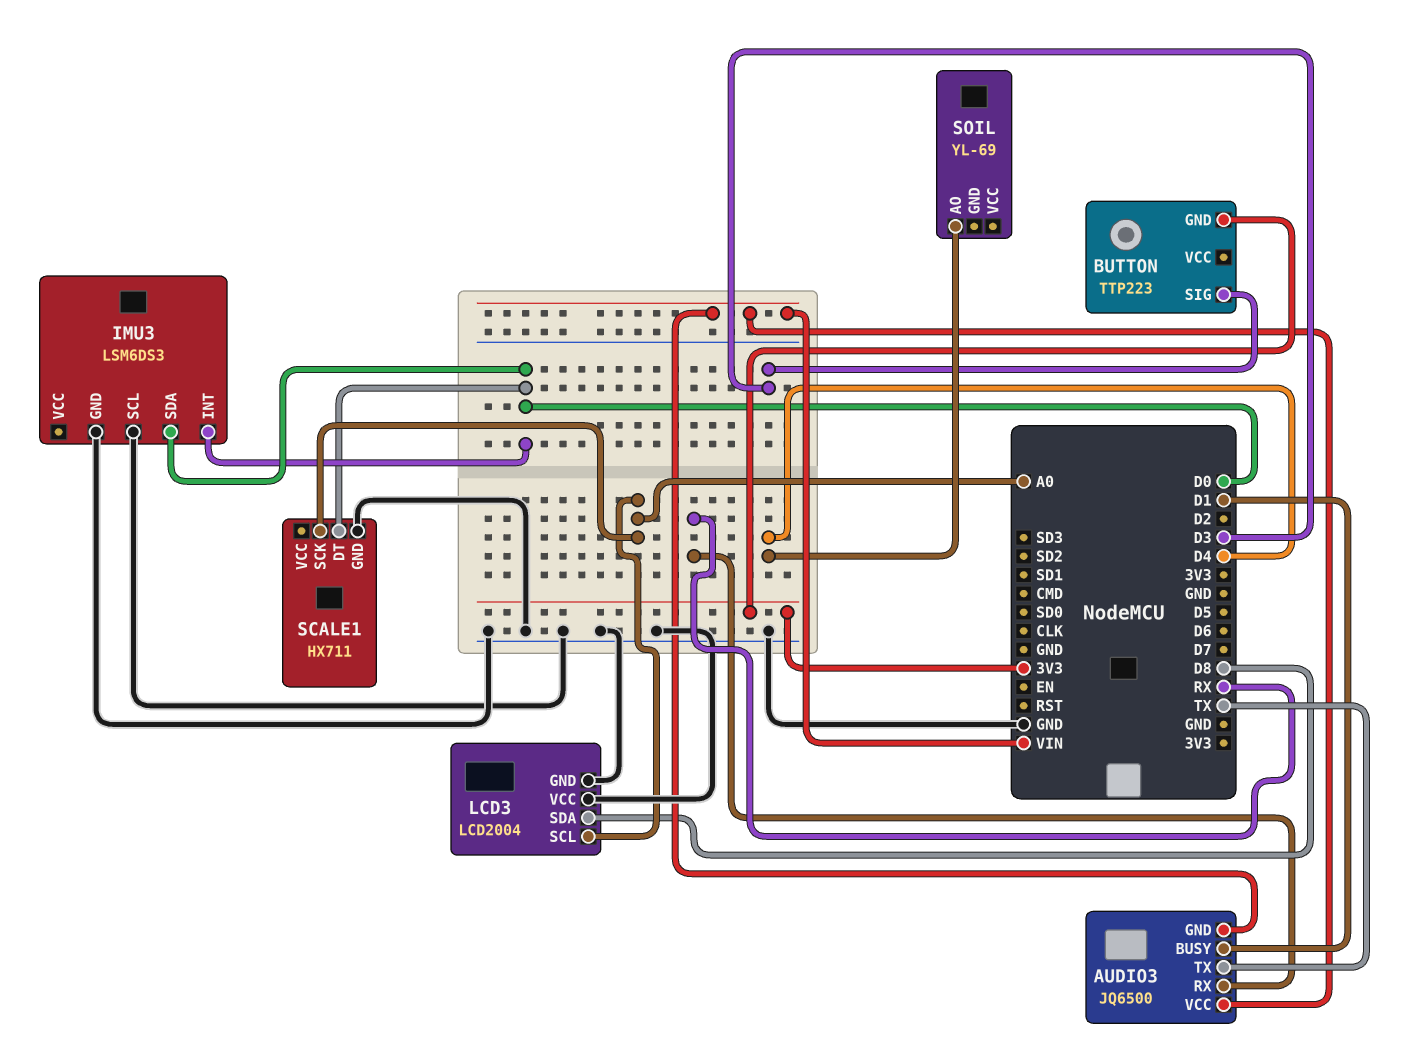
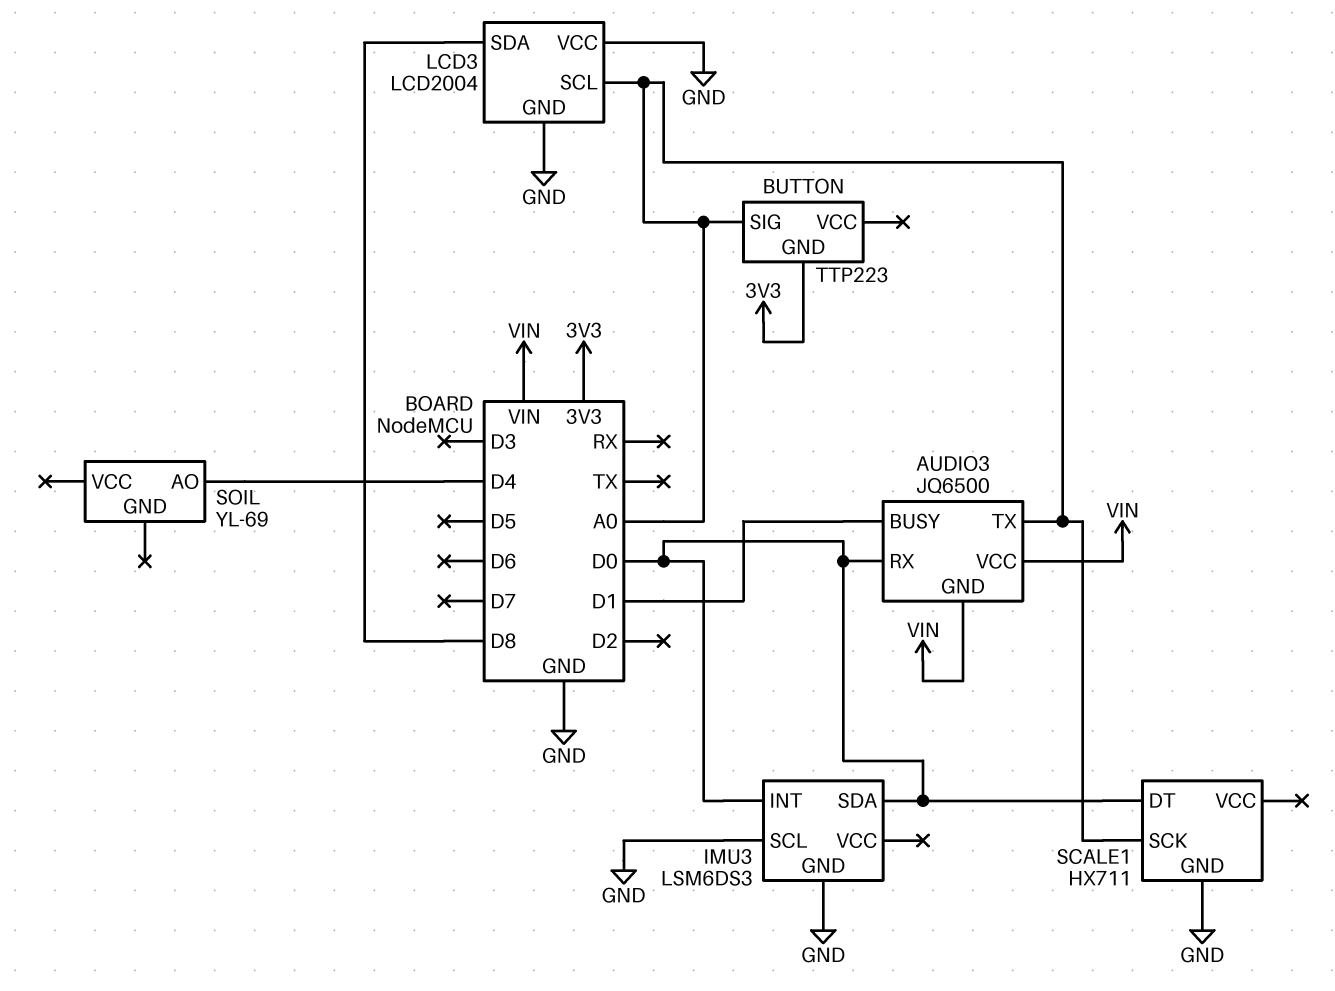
AUDIO3 pin RX: RX -> D0
AUDIO3 pin TX: TX -> A0
BUTTON pin SIG: D3 -> A0

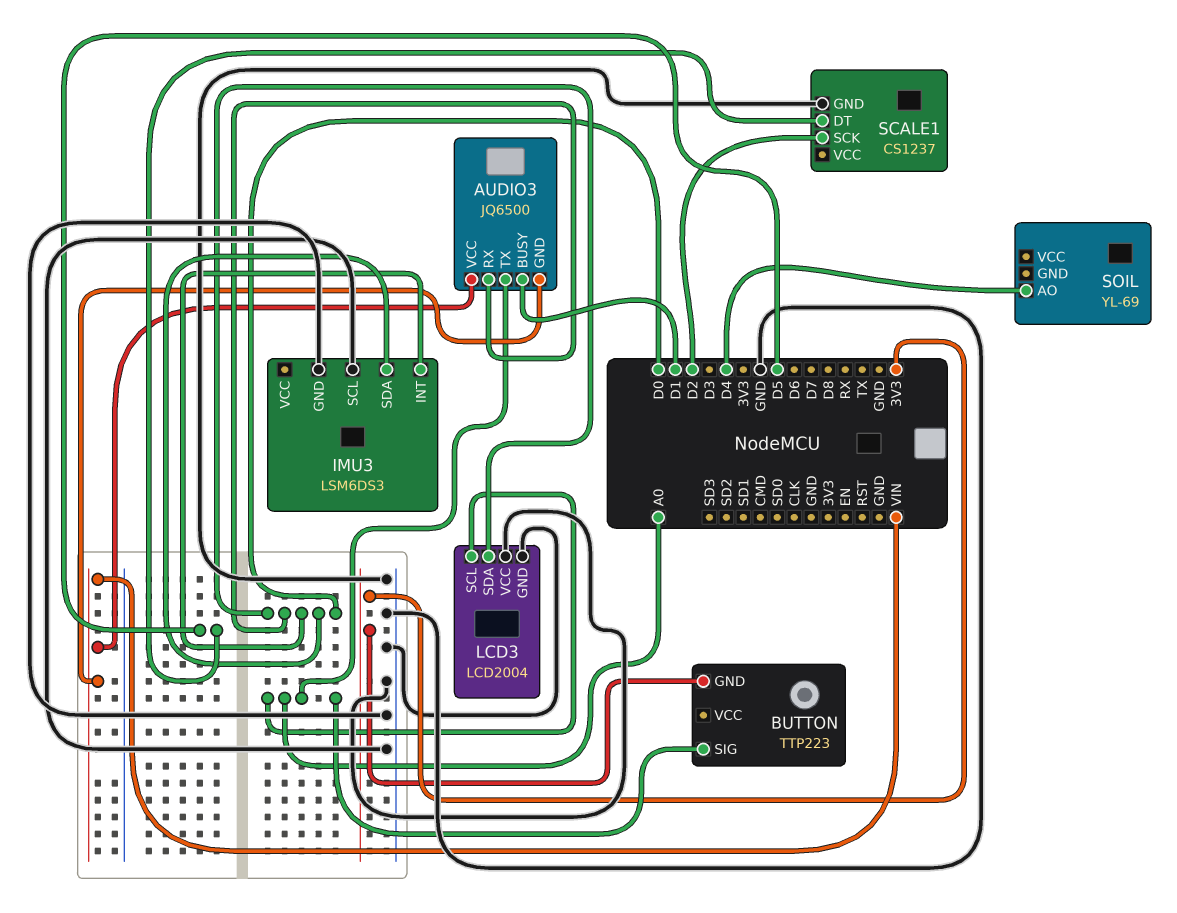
LCD3 pin SDA: D8 -> D0
SCALE1: HX711 -> CS1237
SCALE1 pin DT: D0 -> D5
SCALE1 pin SCK: A0 -> D2

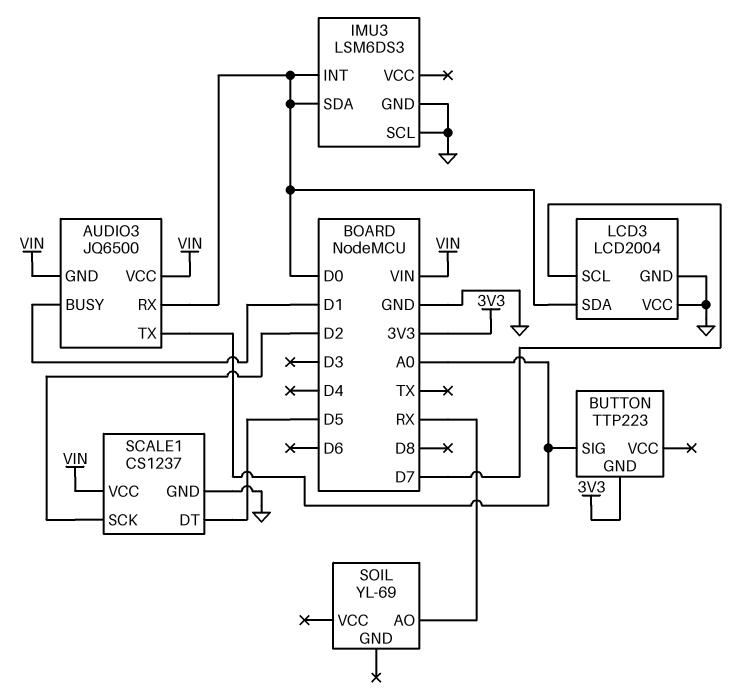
LCD3 pin SCL: A0 -> D7
SCALE1 pin VCC: none -> VIN
SOIL pin AO: D4 -> RX

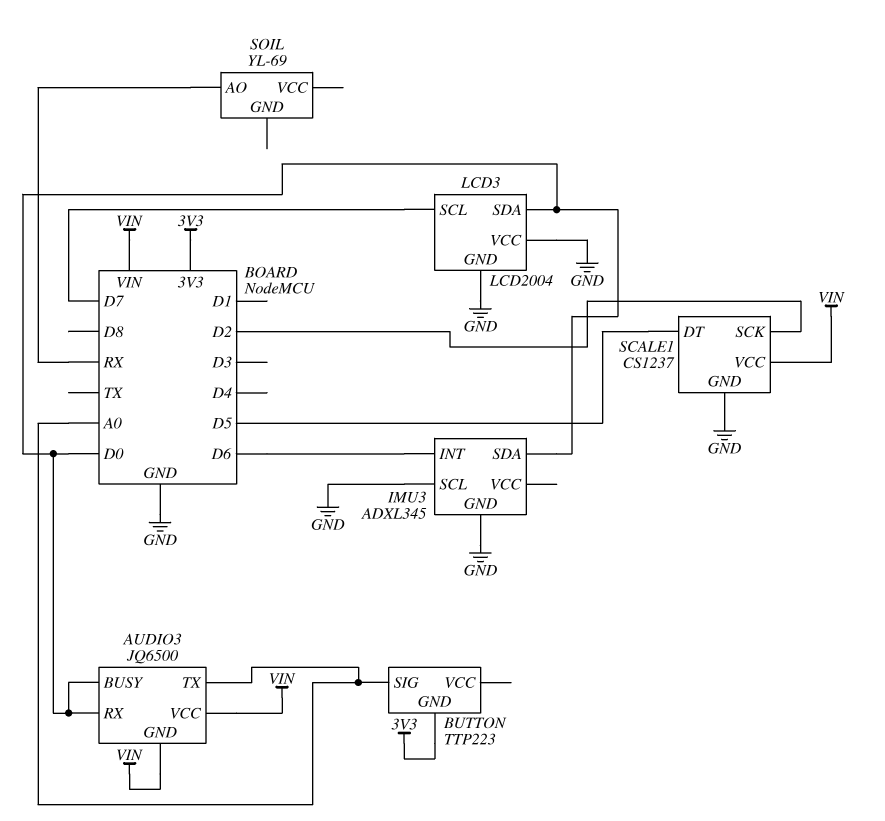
AUDIO3 pin BUSY: D1 -> D0
IMU3: LSM6DS3 -> ADXL345
IMU3 pin INT: D0 -> D6

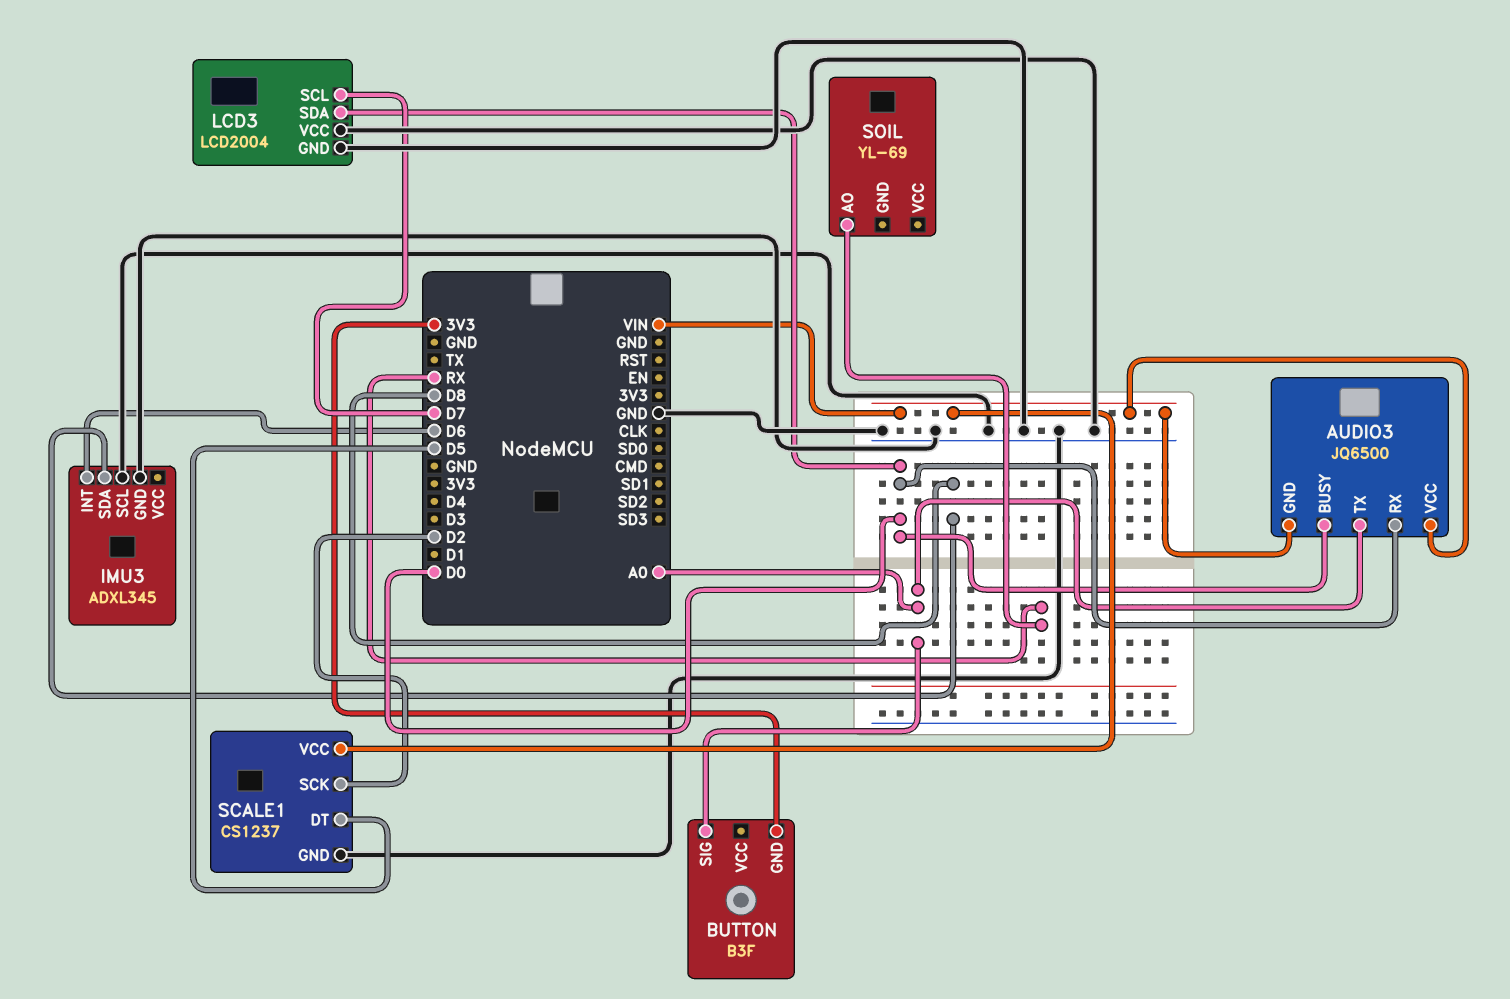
BUTTON: TTP223 -> B3F
IMU3 pin SDA: D0 -> D8

